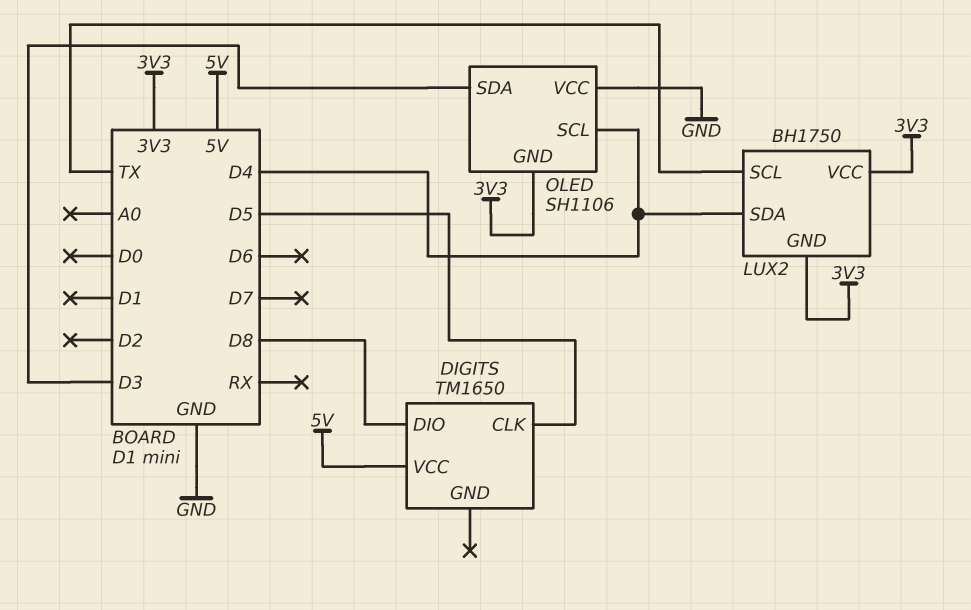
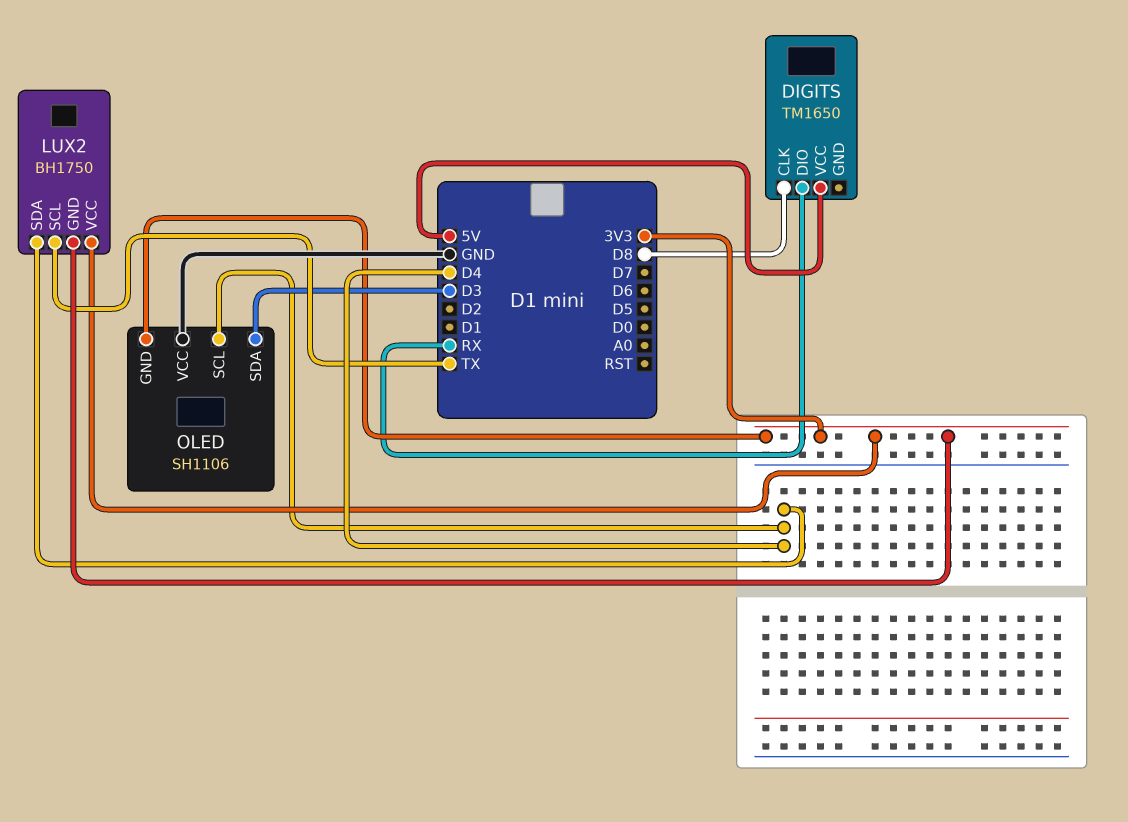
DIGITS pin CLK: D5 -> D8
DIGITS pin DIO: D8 -> RX

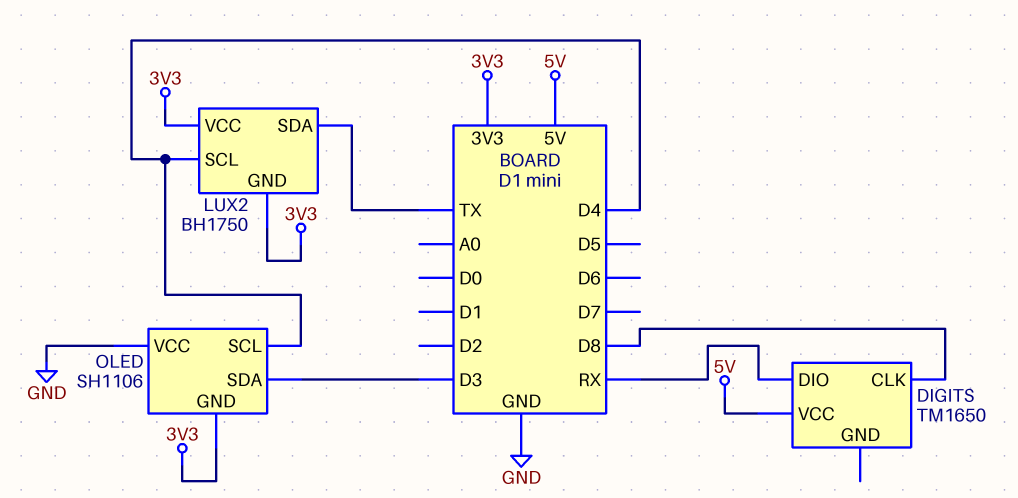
LUX2 pin SCL: TX -> D4
LUX2 pin SDA: D4 -> TX

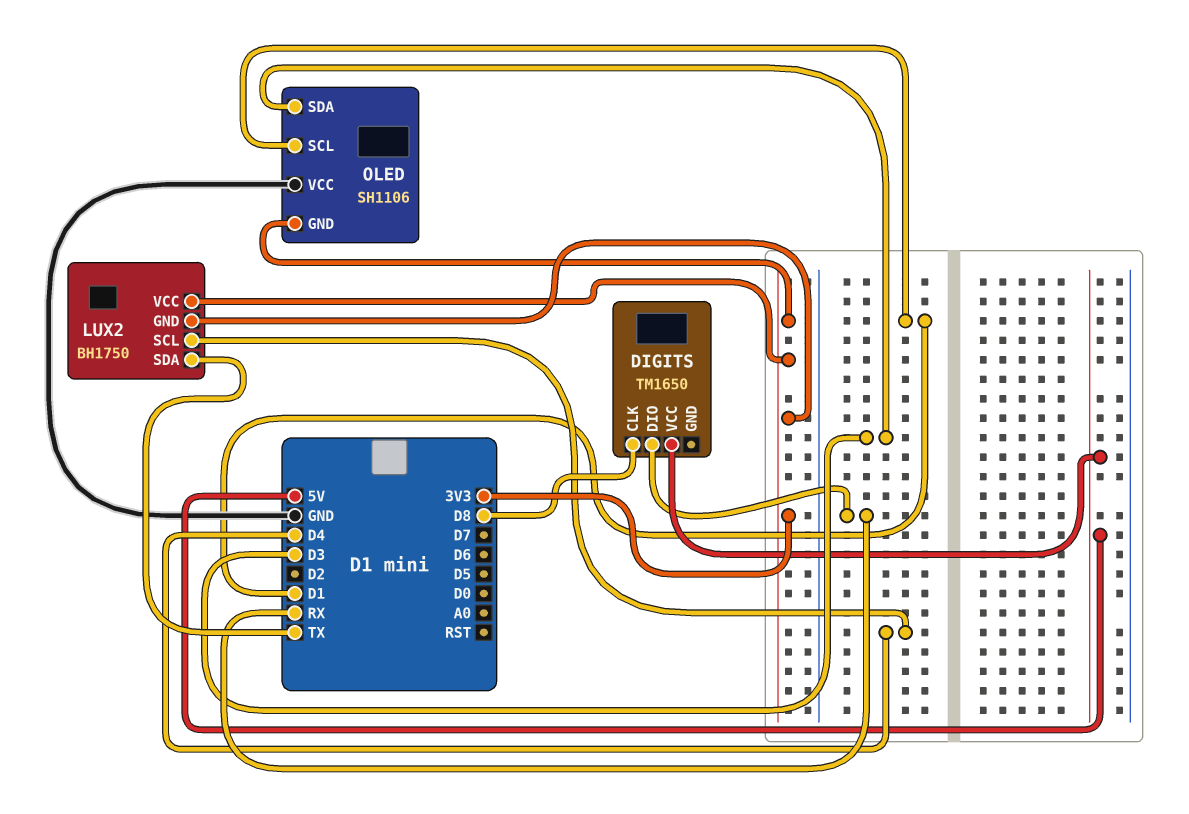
OLED pin SCL: D4 -> D1

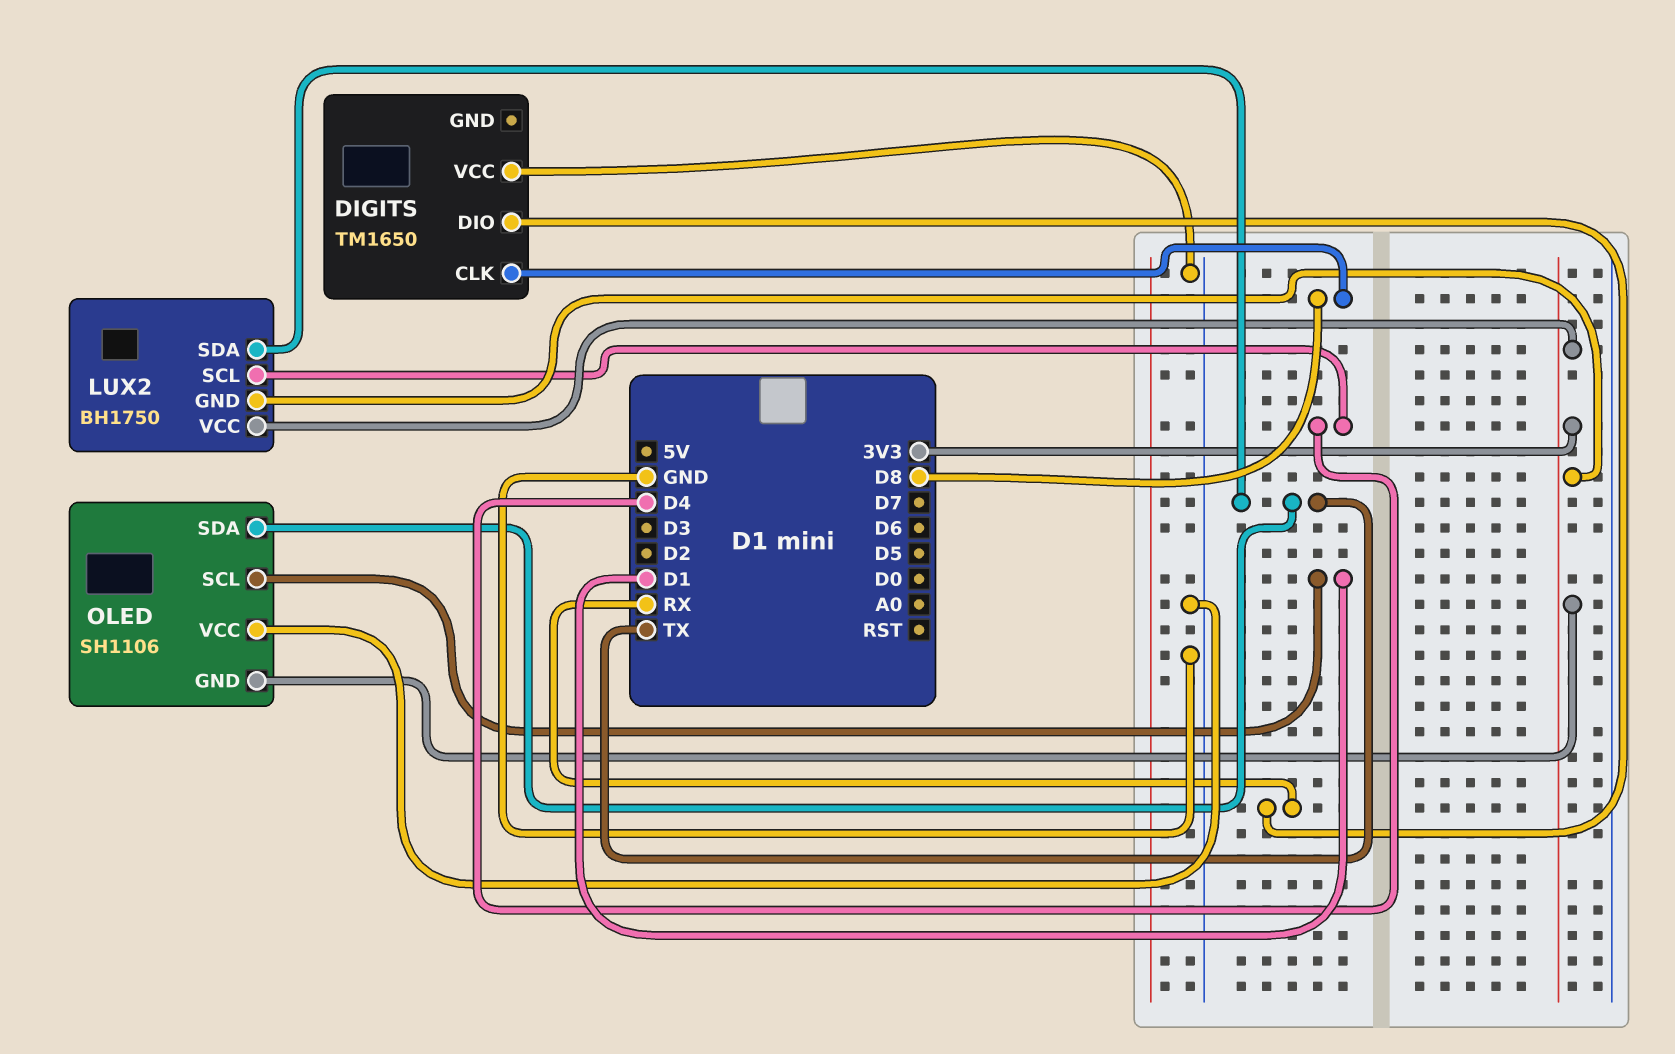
DIGITS pin VCC: 5V -> GND
OLED pin SDA: D3 -> TX

